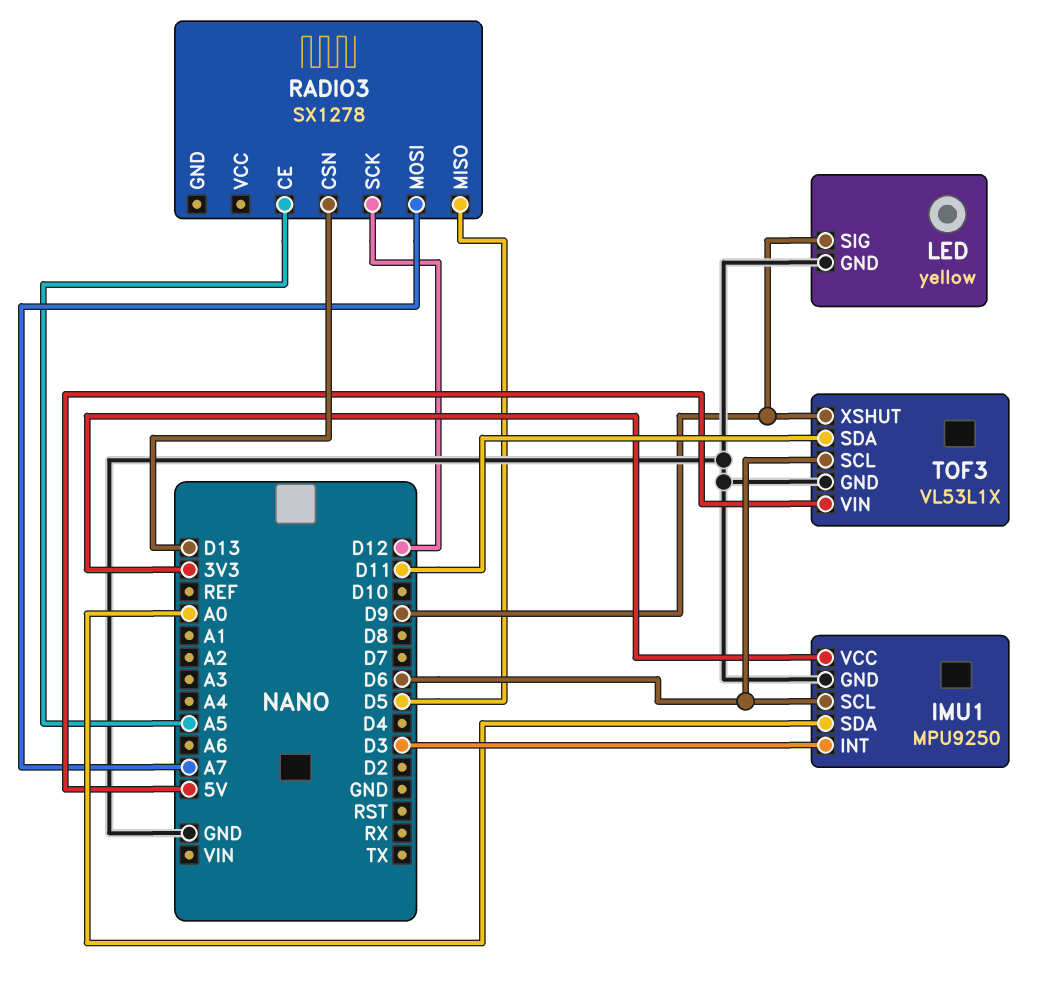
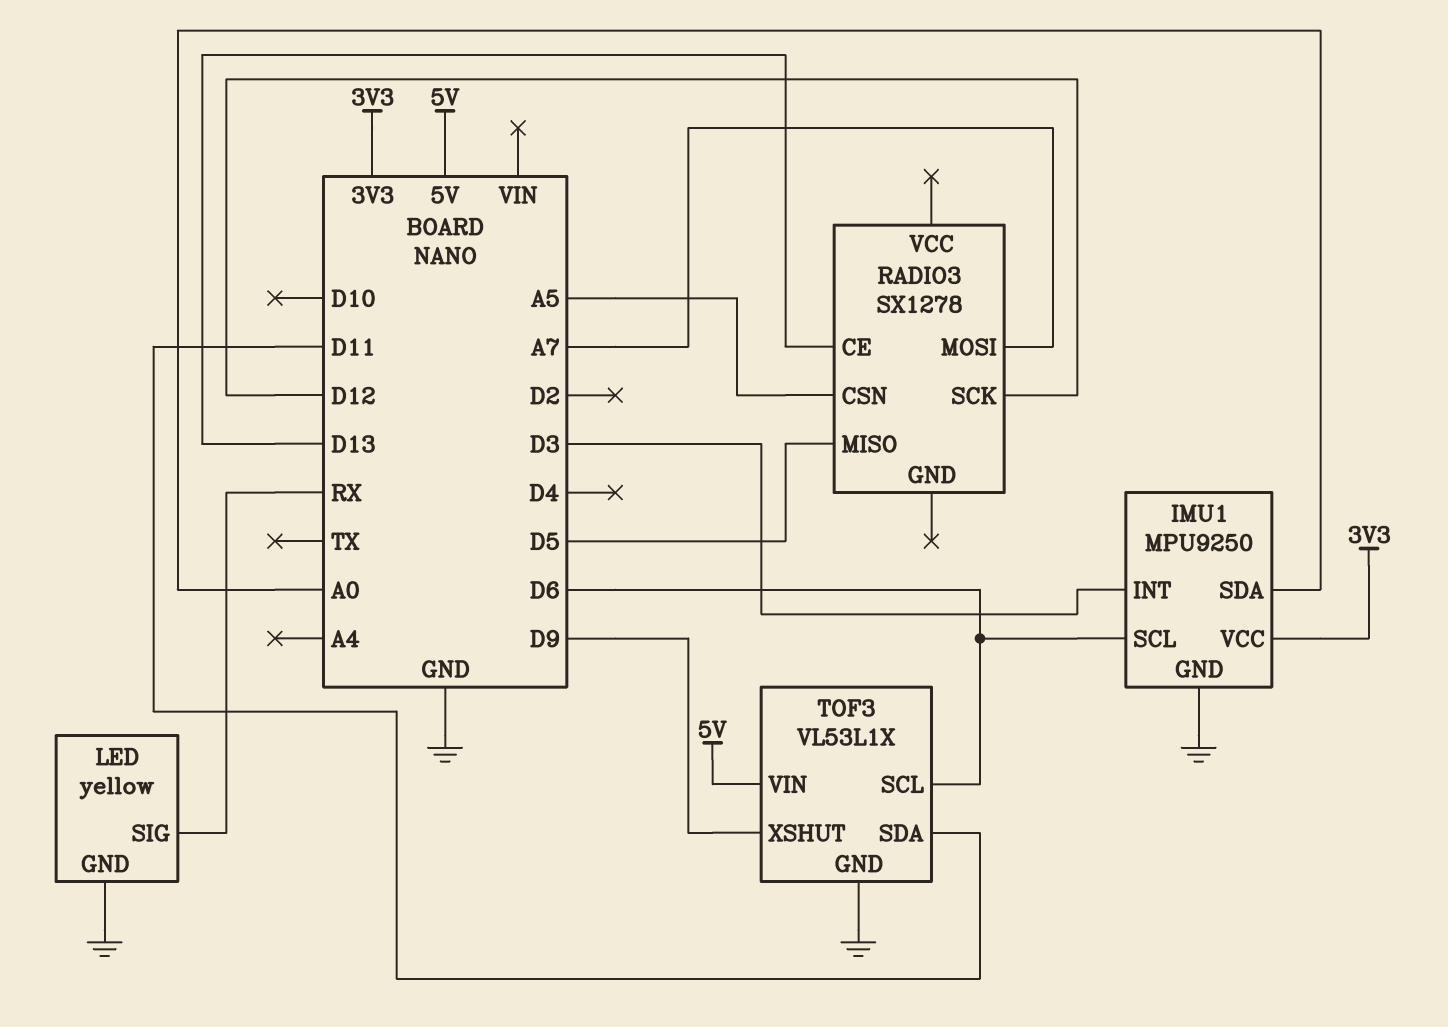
LED pin SIG: D9 -> RX
RADIO3 pin CE: A5 -> D13
RADIO3 pin CSN: D13 -> A5

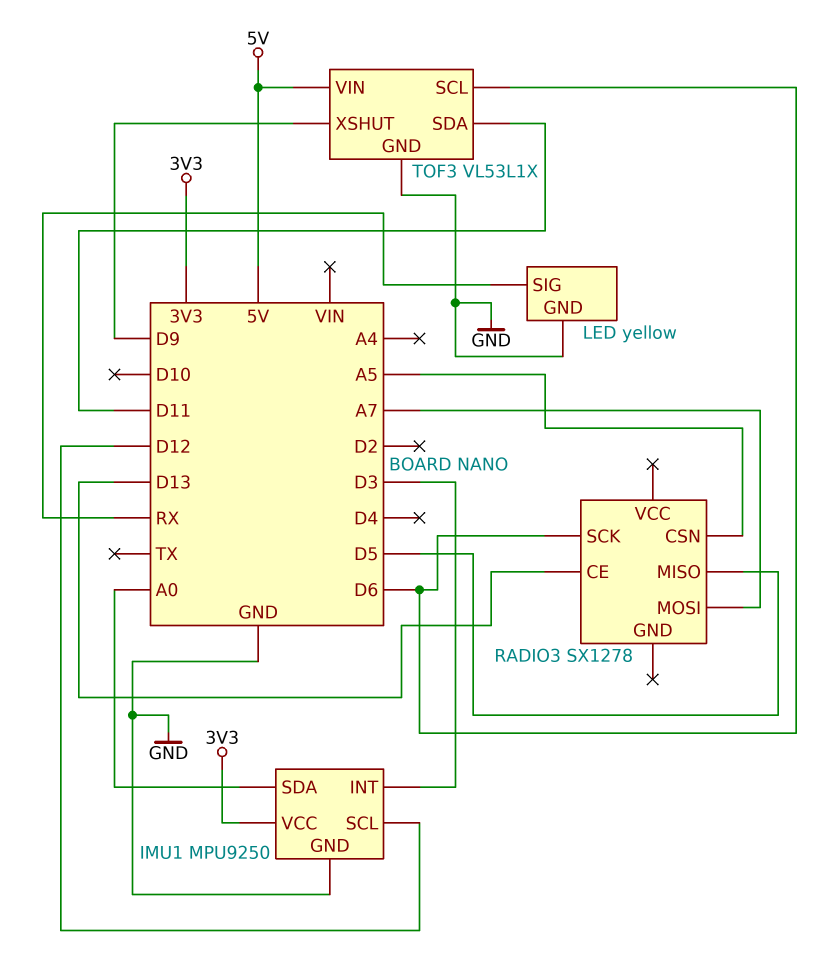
IMU1 pin SCL: D6 -> D12
RADIO3 pin SCK: D12 -> D6

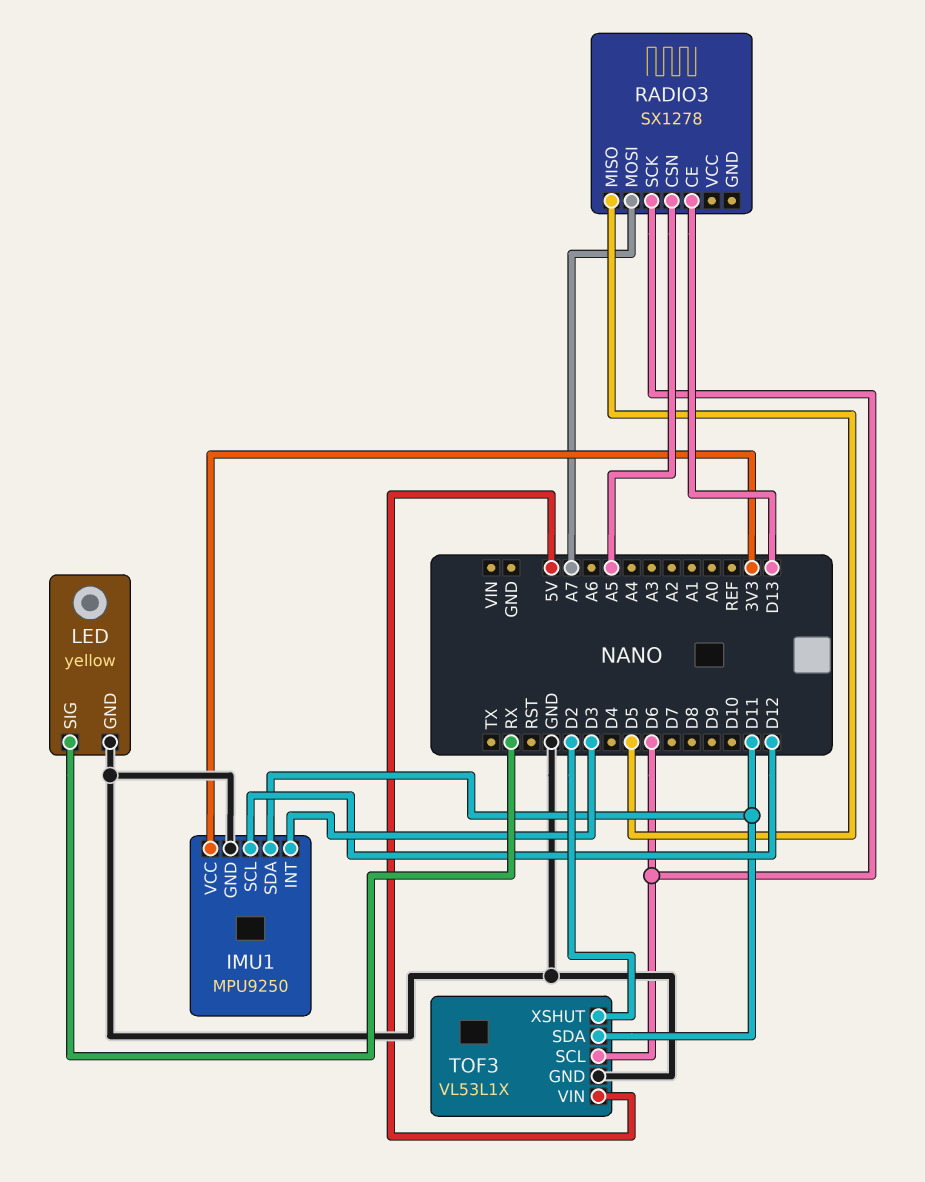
IMU1 pin SDA: A0 -> D11
TOF3 pin XSHUT: D9 -> D2

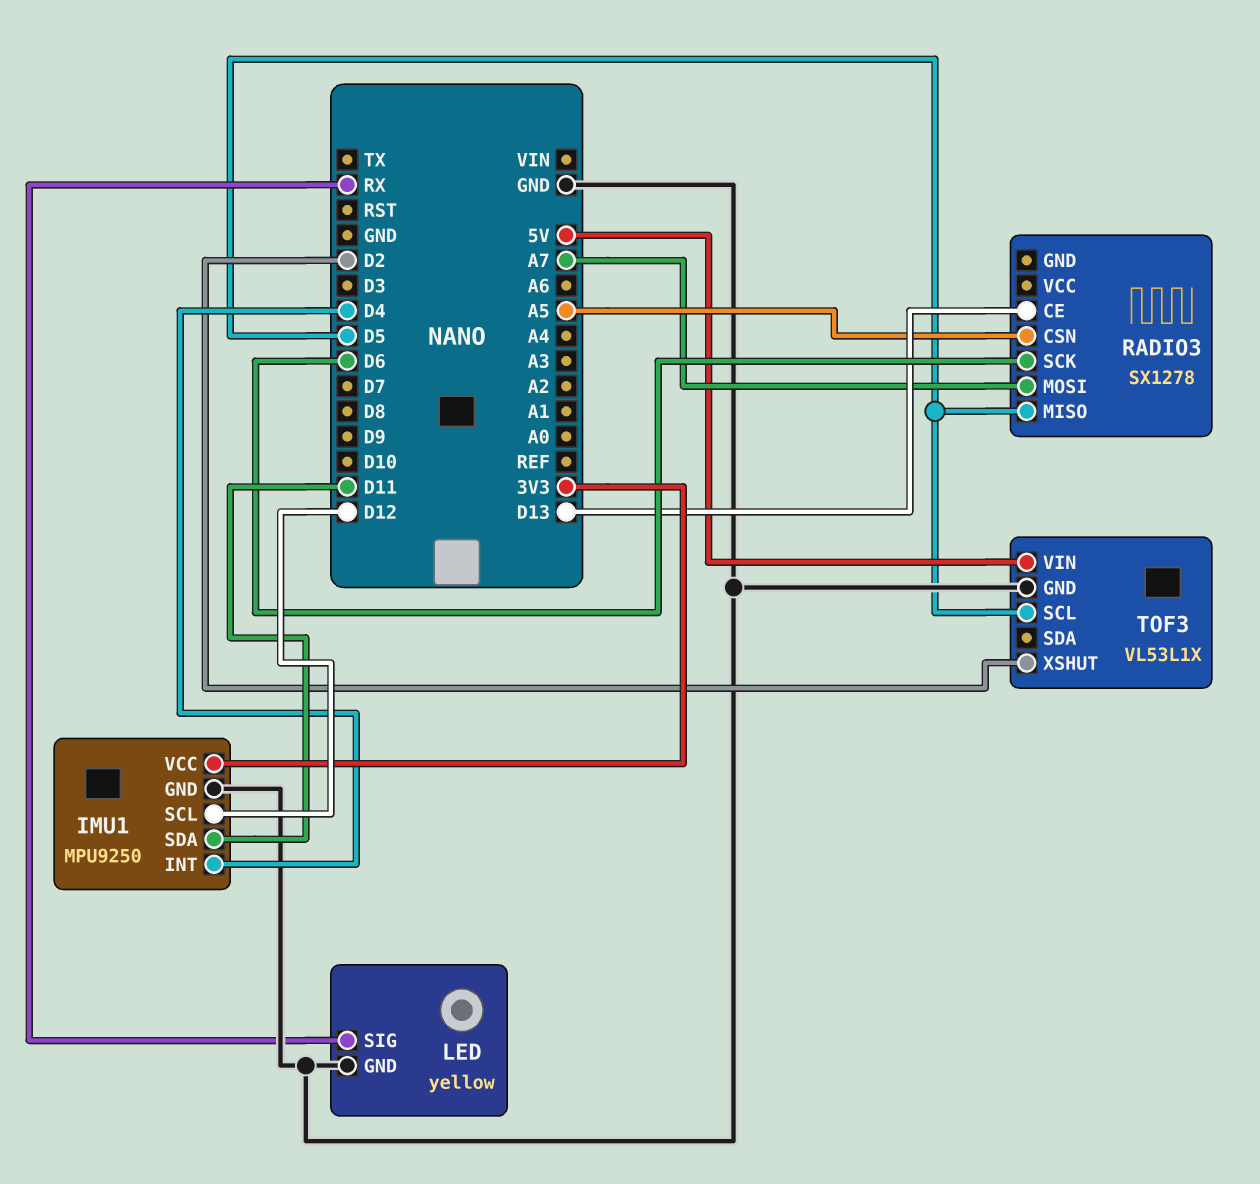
IMU1 pin INT: D3 -> D4
TOF3 pin SCL: D6 -> D5
TOF3 pin SDA: D11 -> none

